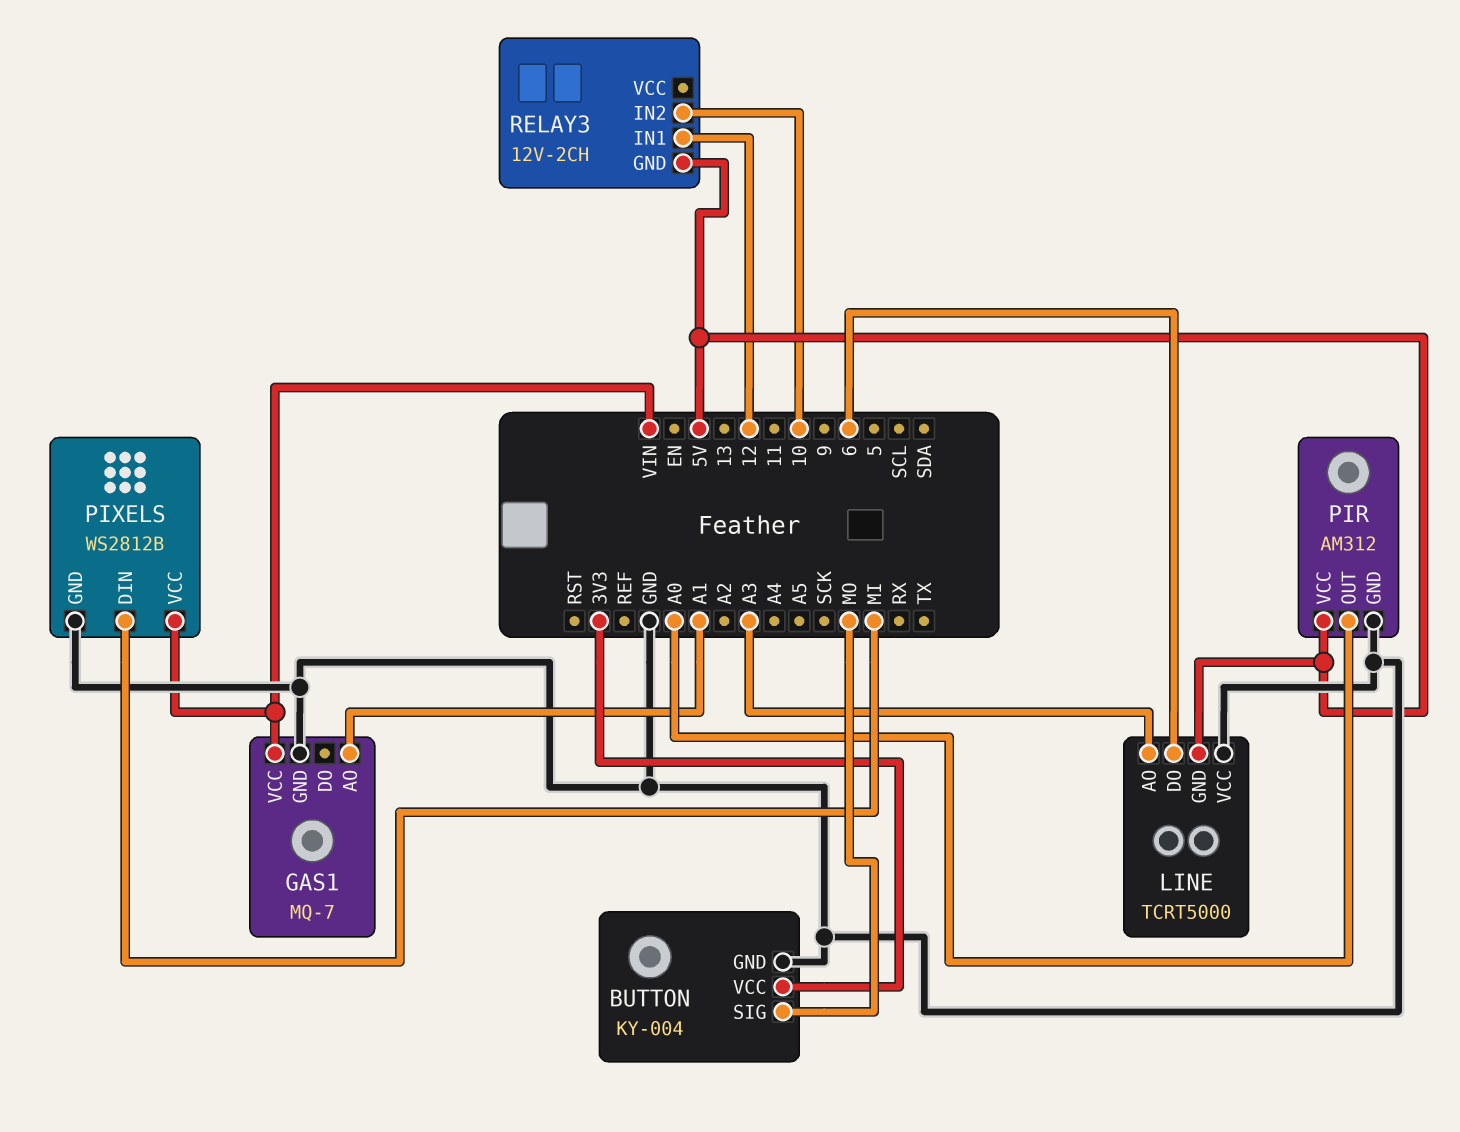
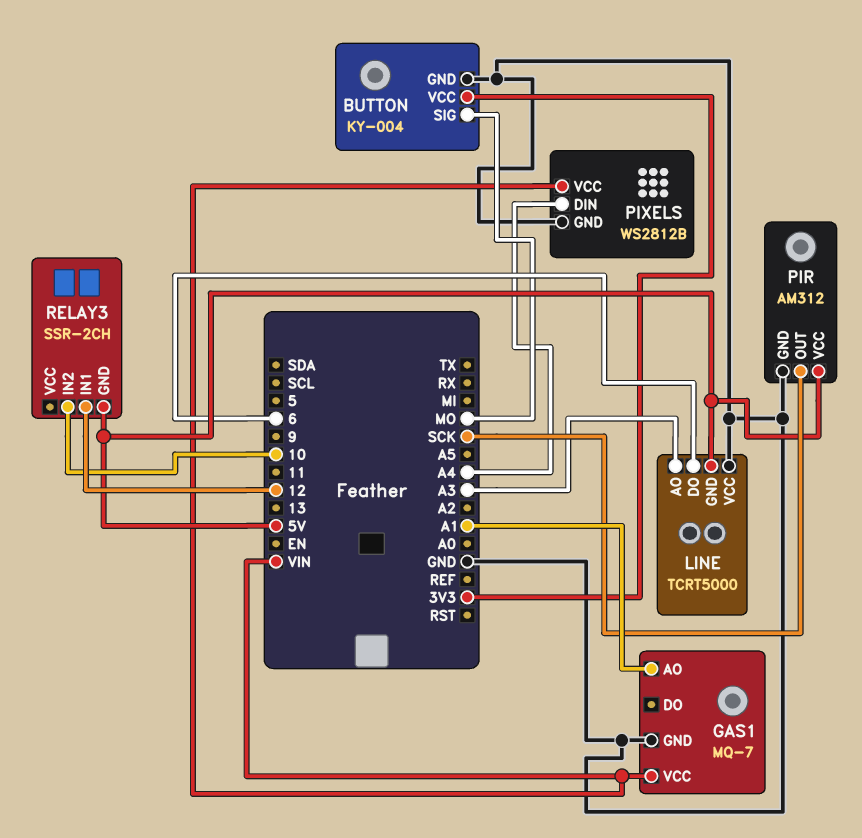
PIR pin OUT: A0 -> SCK
PIXELS pin DIN: MI -> A4
RELAY3: 12V-2CH -> SSR-2CH

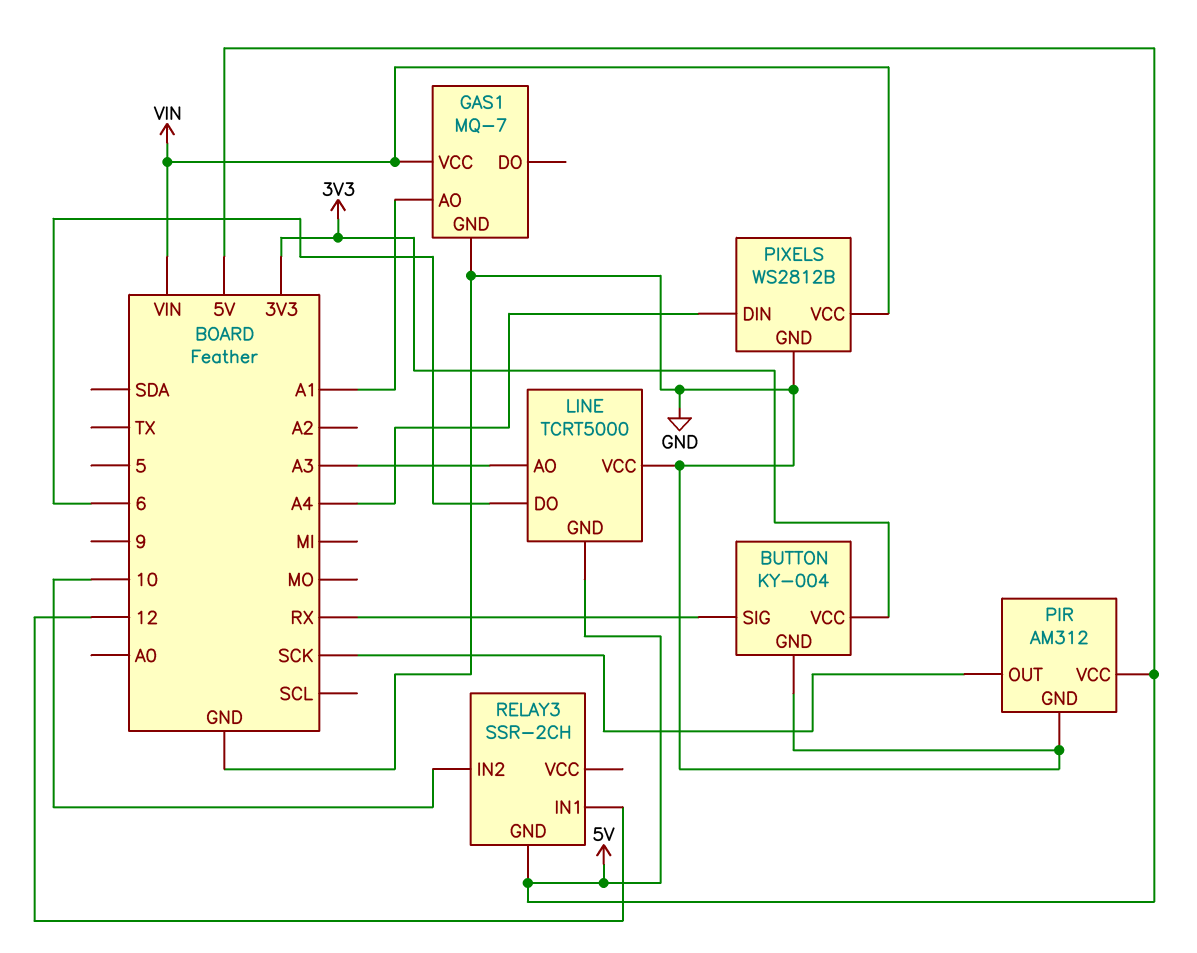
BUTTON pin SIG: MO -> RX

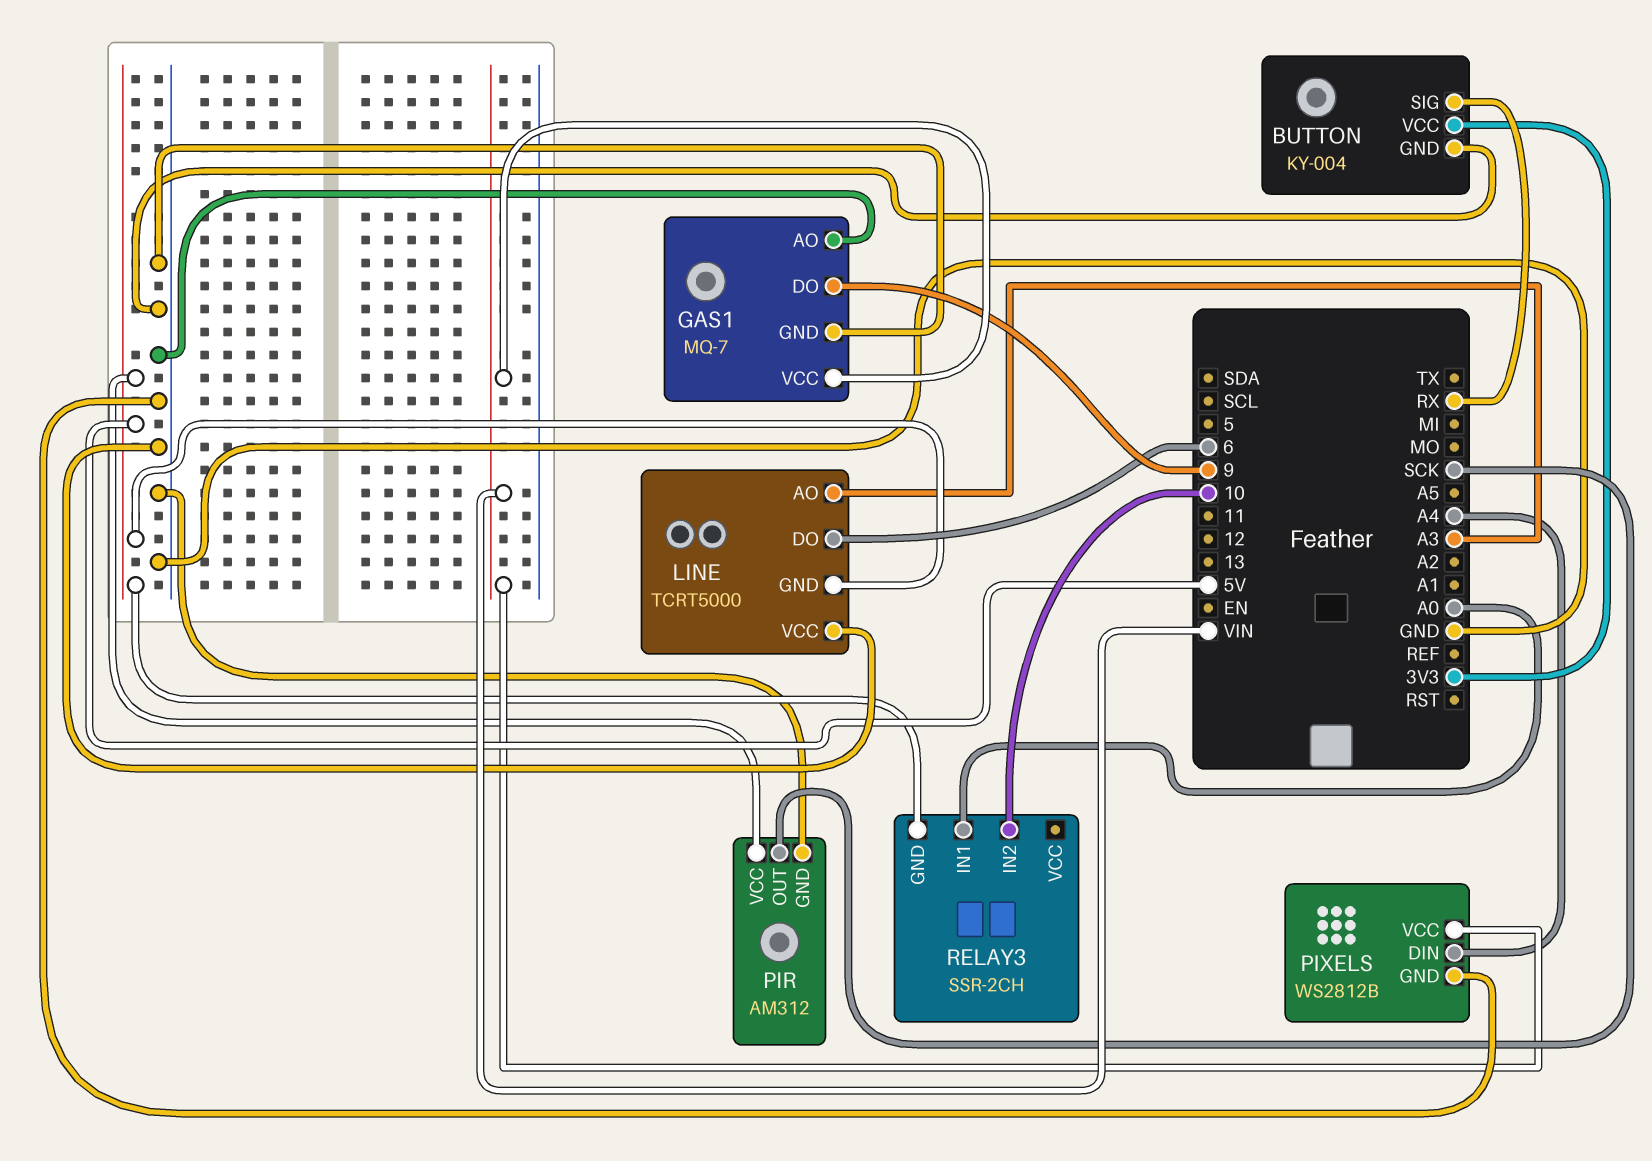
GAS1 pin AO: A1 -> GND
GAS1 pin DO: none -> 9
RELAY3 pin IN1: 12 -> A0

